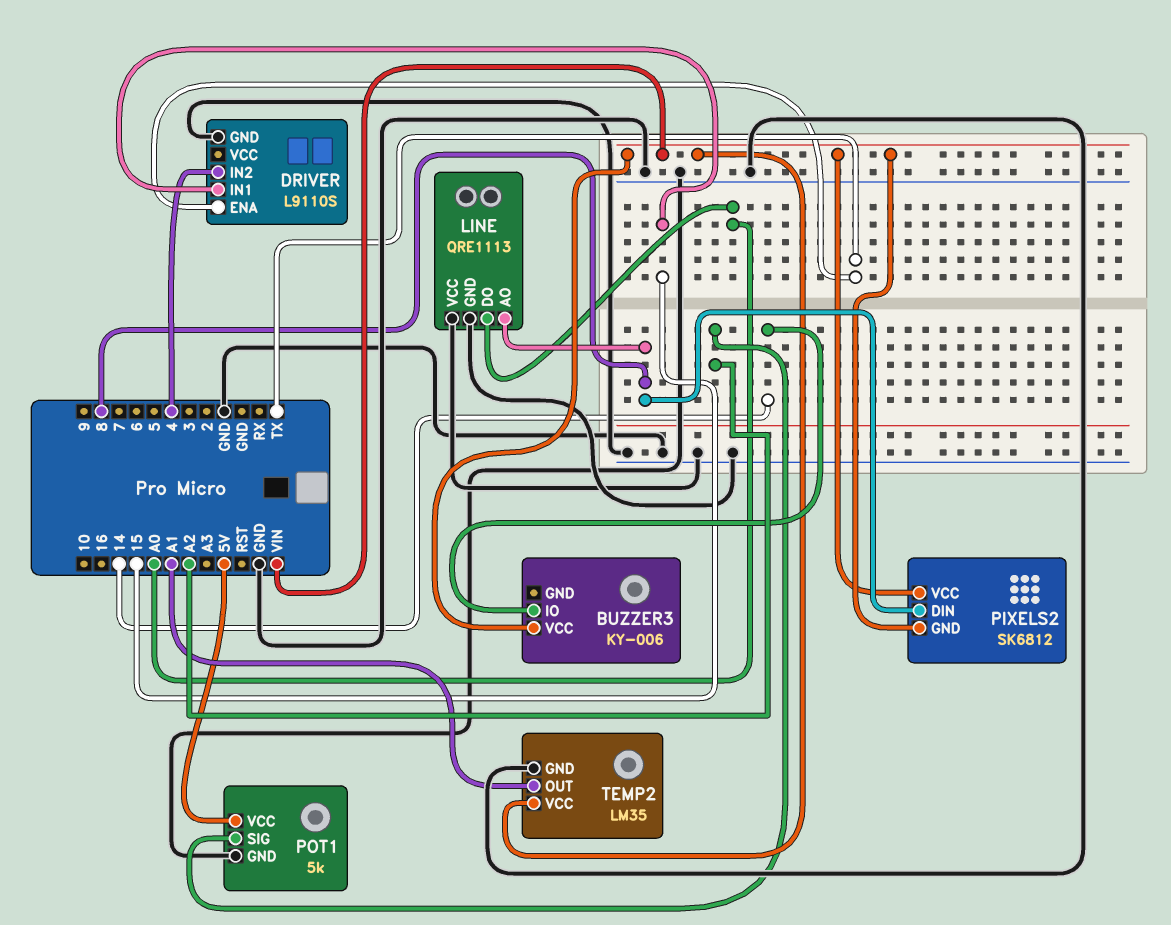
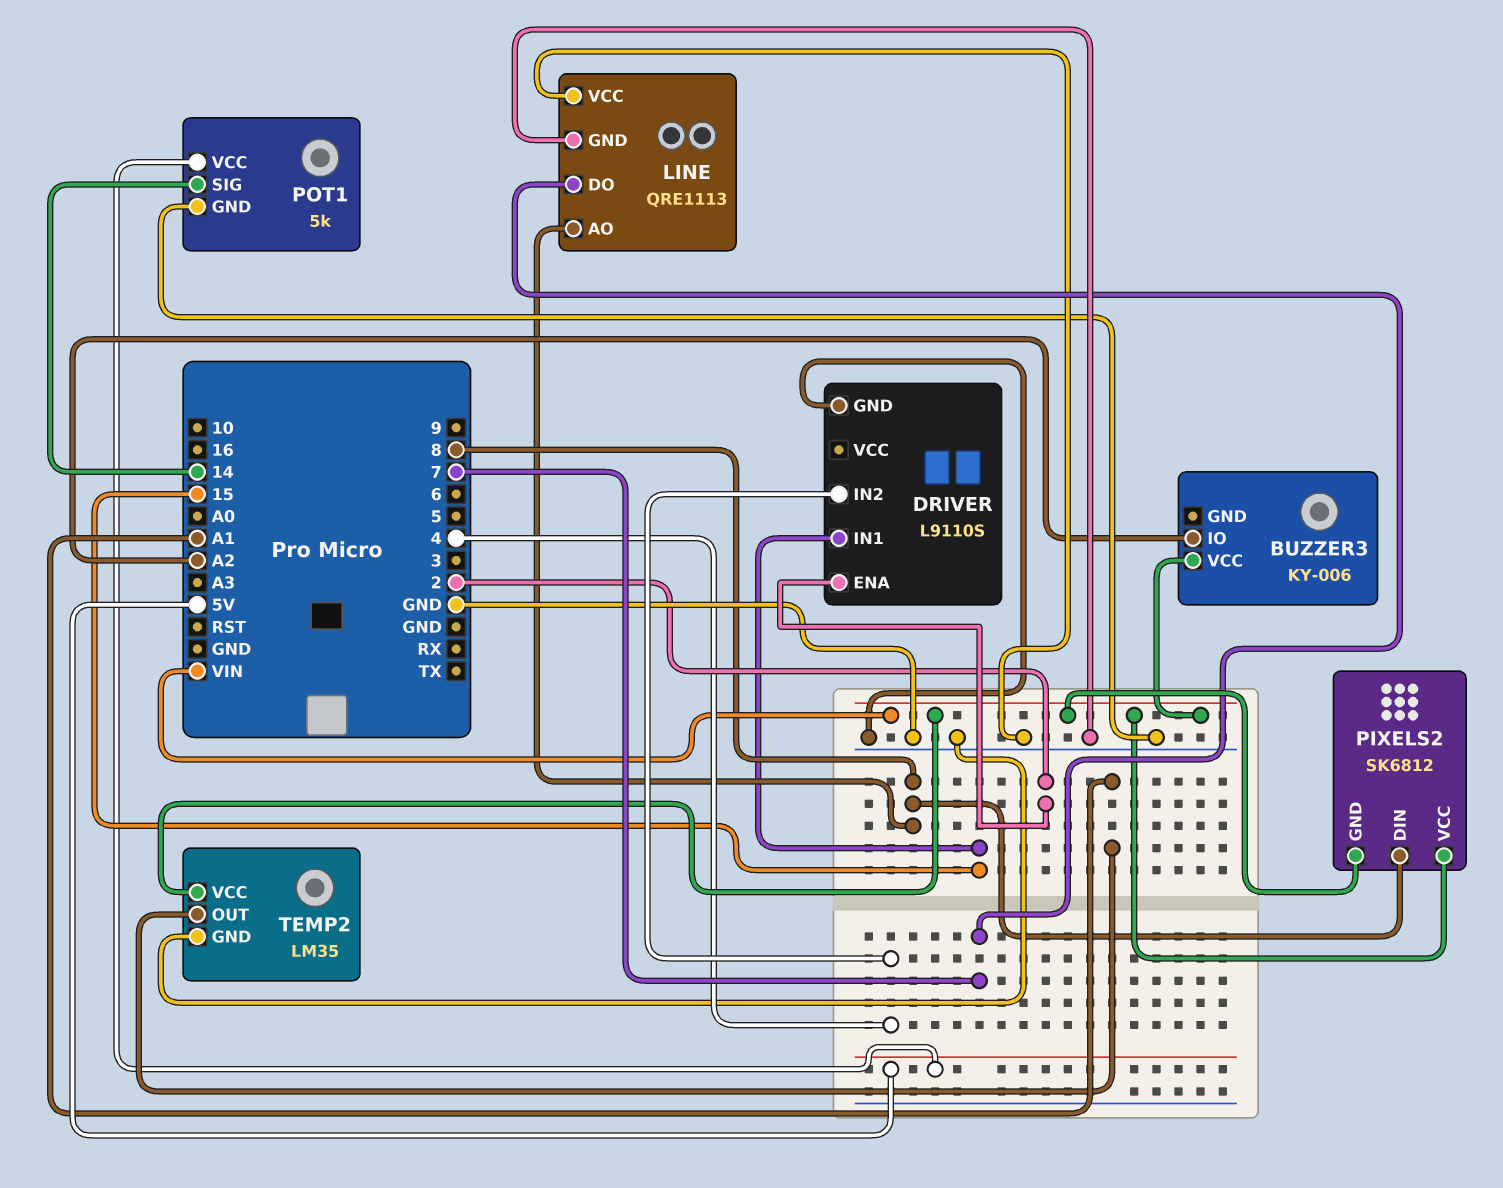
BUZZER3 pin IO: 14 -> A2
DRIVER pin ENA: TX -> 2
LINE pin DO: A0 -> 7
POT1 pin SIG: A2 -> 14

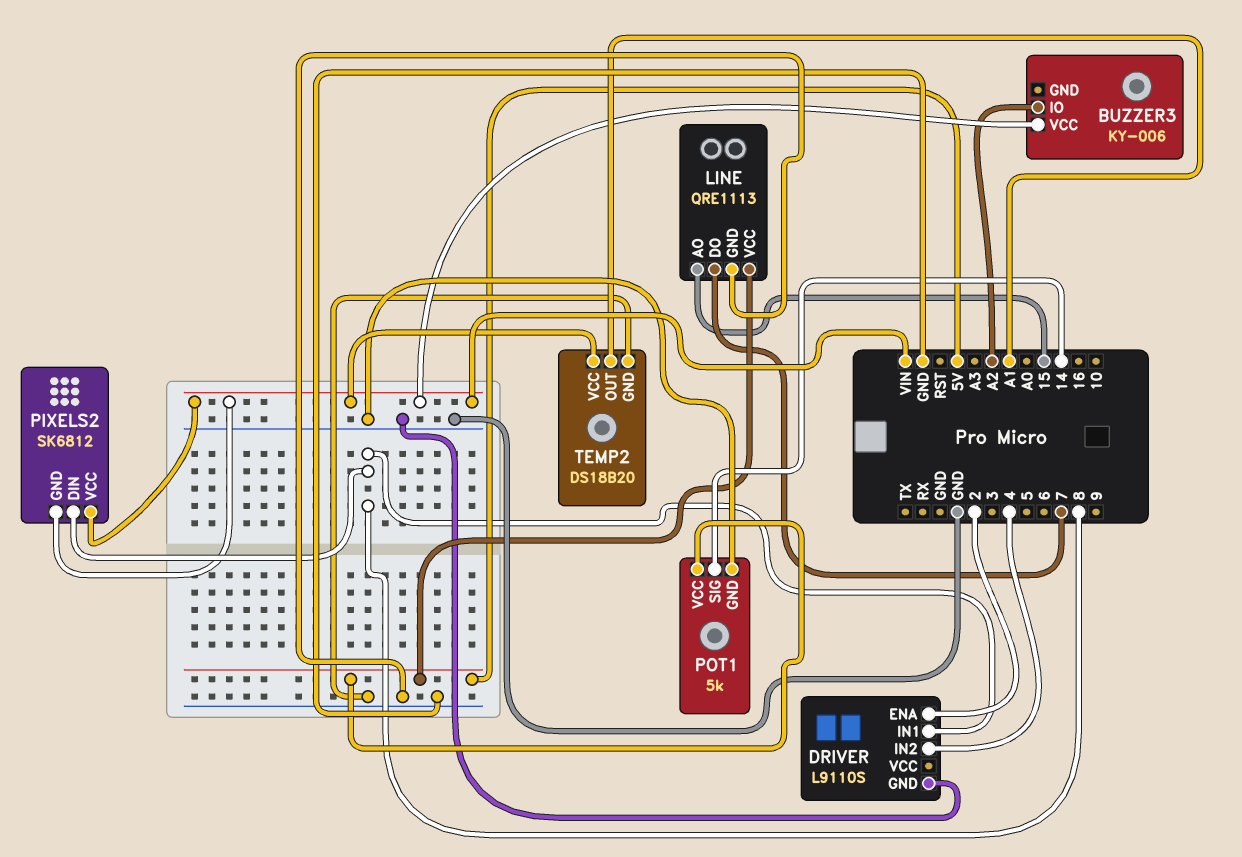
DRIVER pin IN1: 15 -> 8
LINE pin AO: 8 -> 15
LINE pin VCC: GND -> 5V
TEMP2: LM35 -> DS18B20

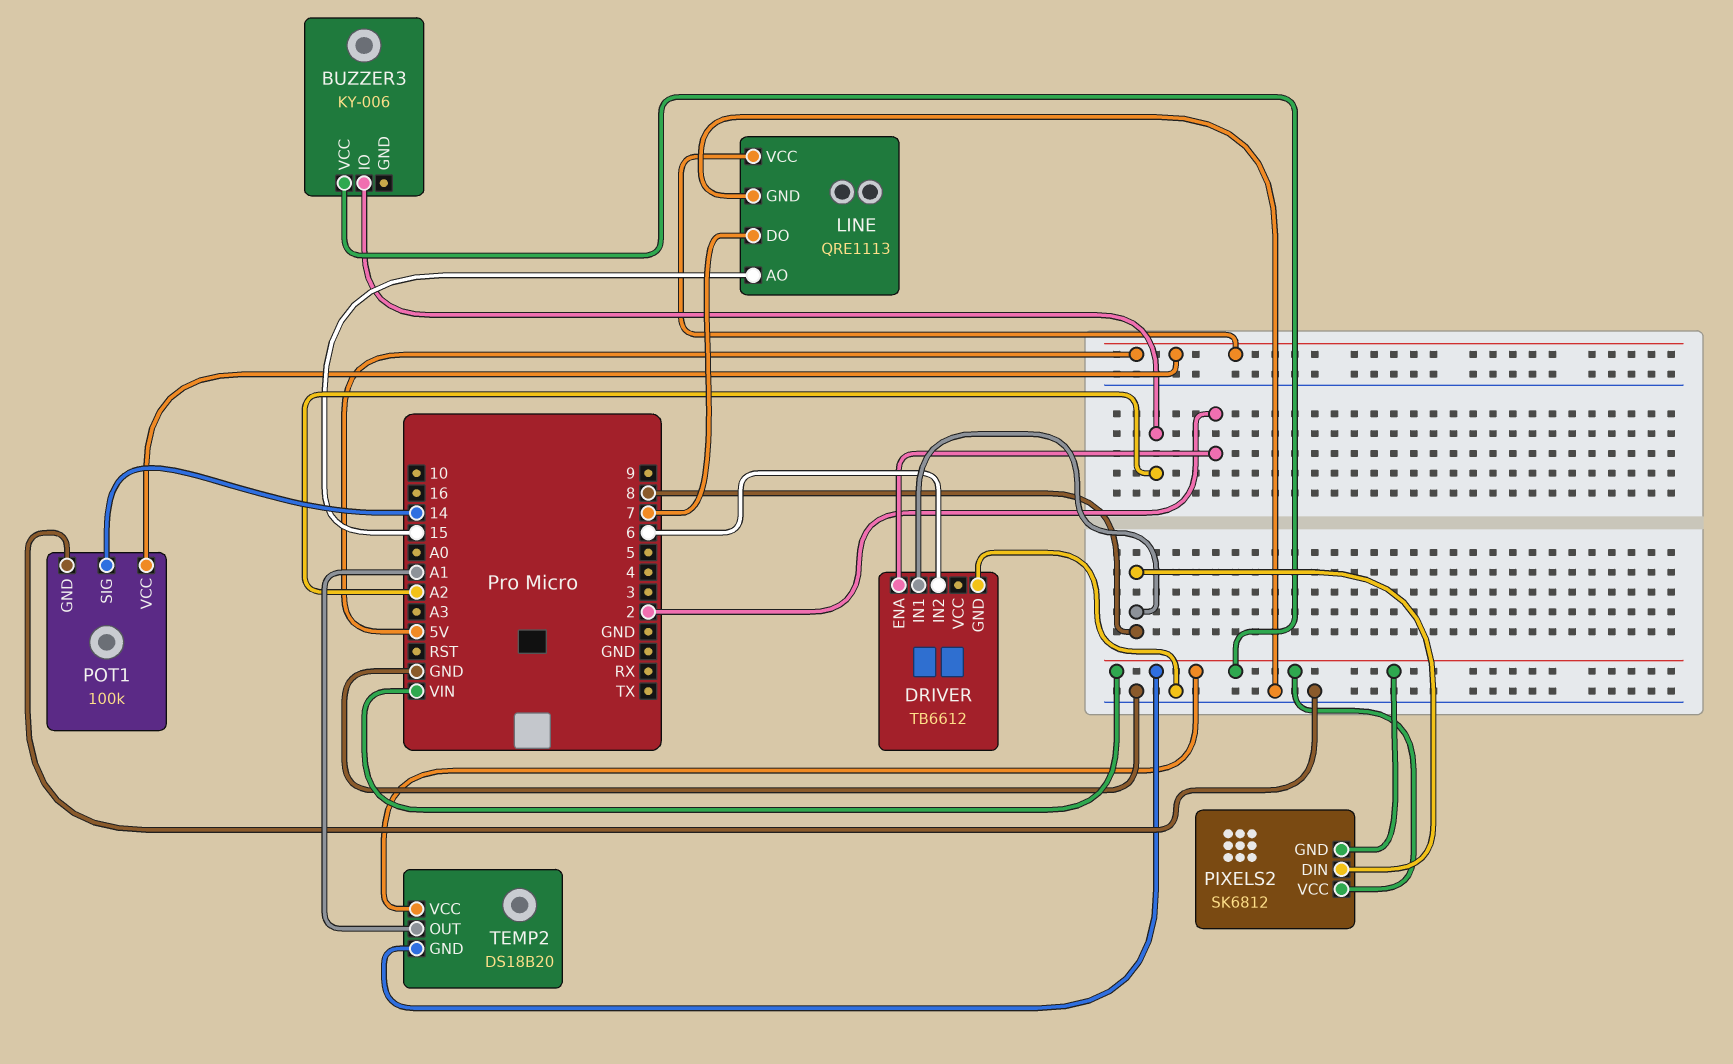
DRIVER: L9110S -> TB6612
DRIVER pin IN2: 4 -> 6
POT1: 5k -> 100k
TEMP2 pin GND: GND -> VIN

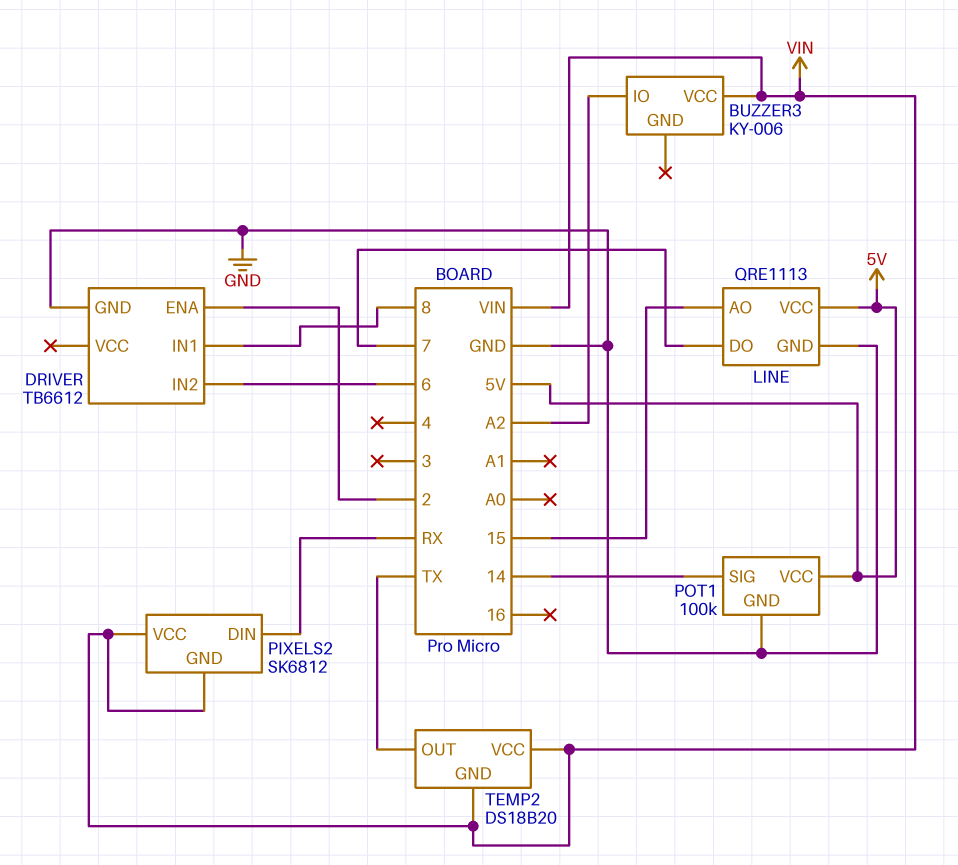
PIXELS2 pin DIN: 8 -> RX
TEMP2 pin OUT: A1 -> TX

